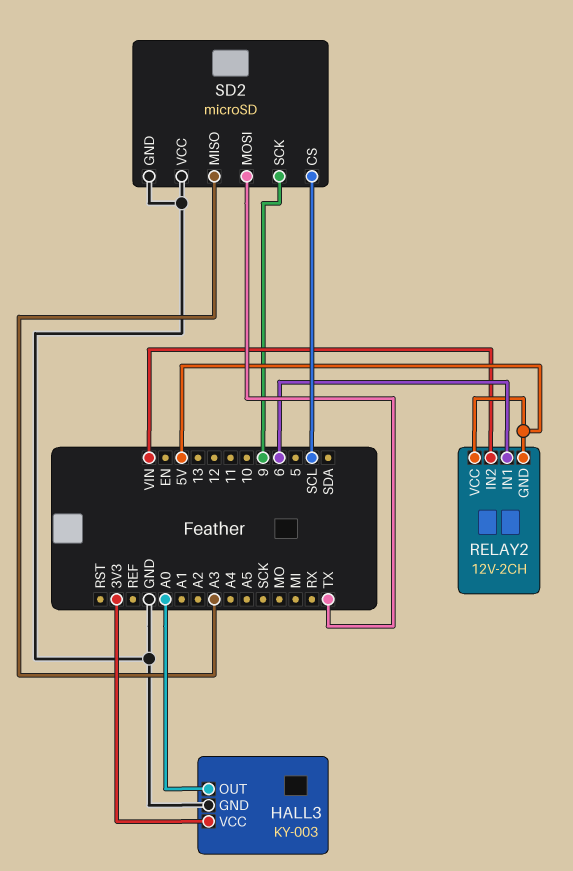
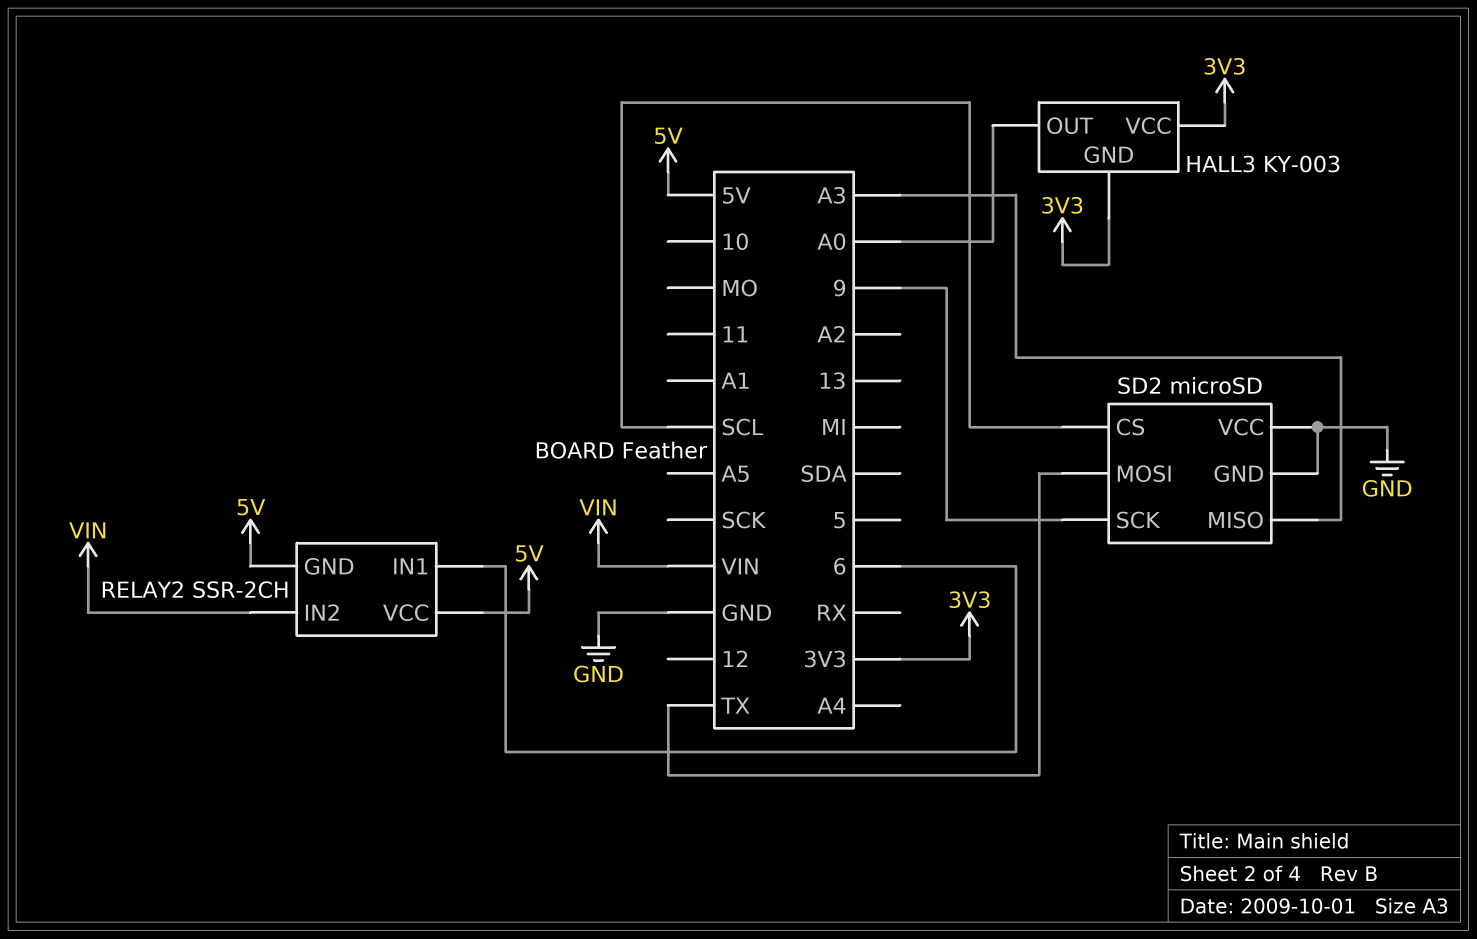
HALL3 pin GND: GND -> 3V3
RELAY2: 12V-2CH -> SSR-2CH

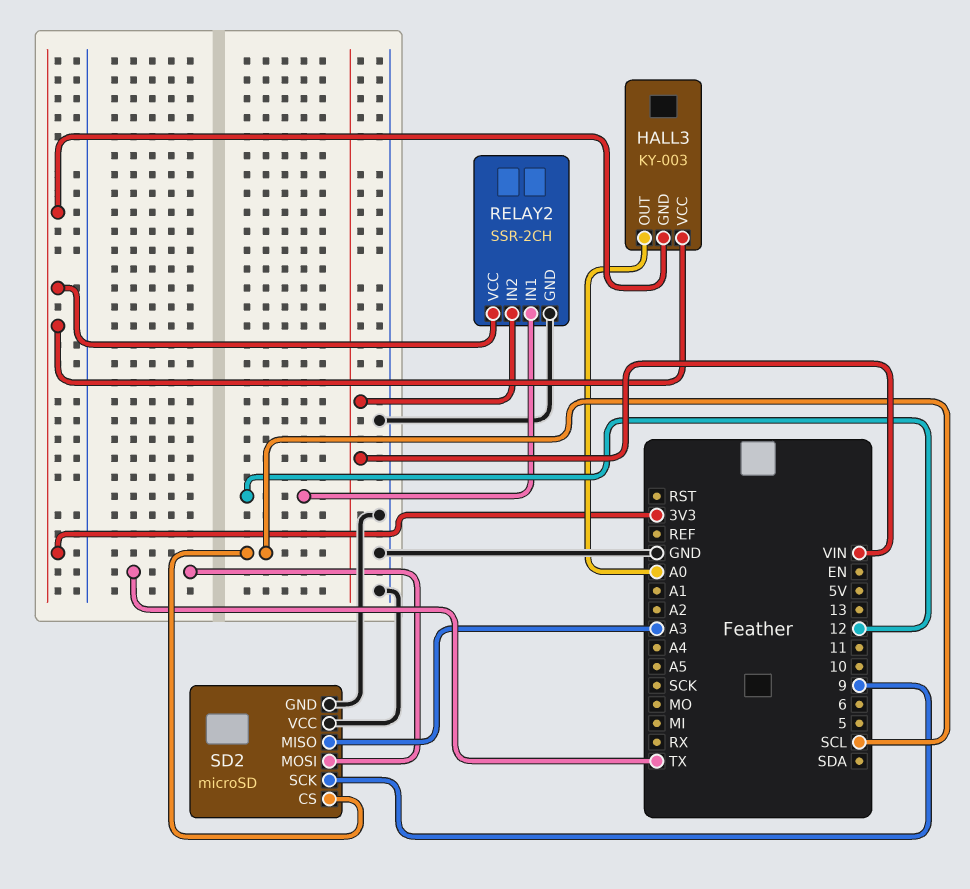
RELAY2 pin GND: 5V -> GND
RELAY2 pin IN1: 6 -> 12
RELAY2 pin VCC: 5V -> 3V3

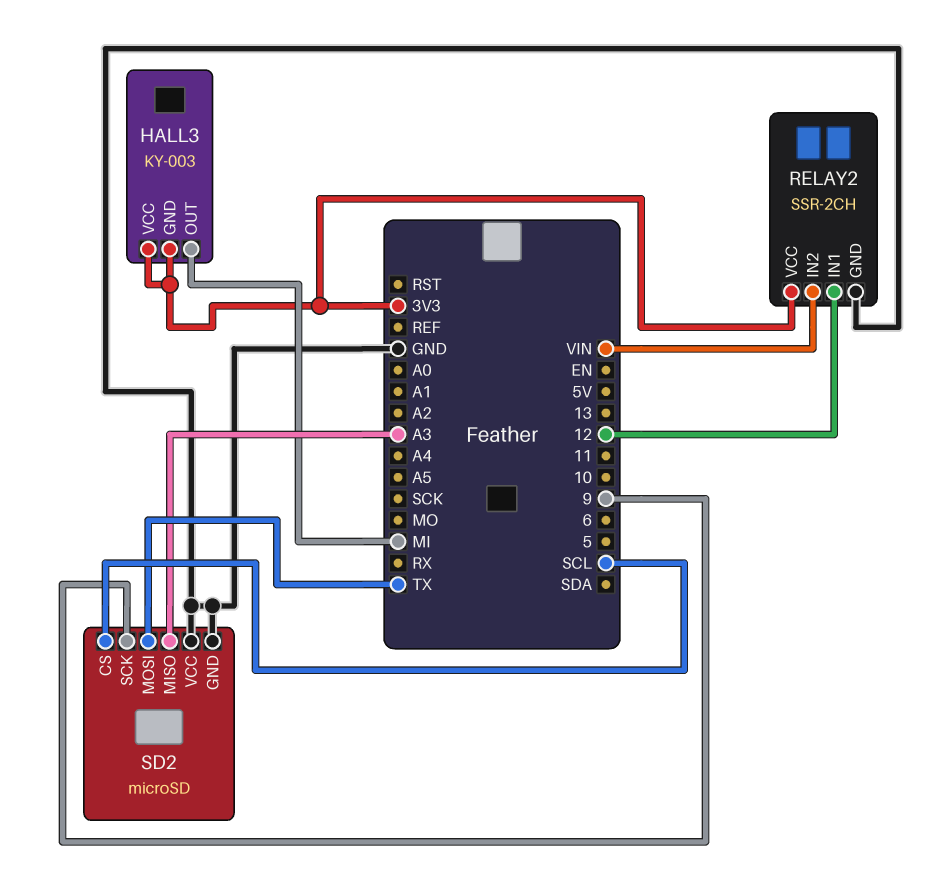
HALL3 pin OUT: A0 -> MI

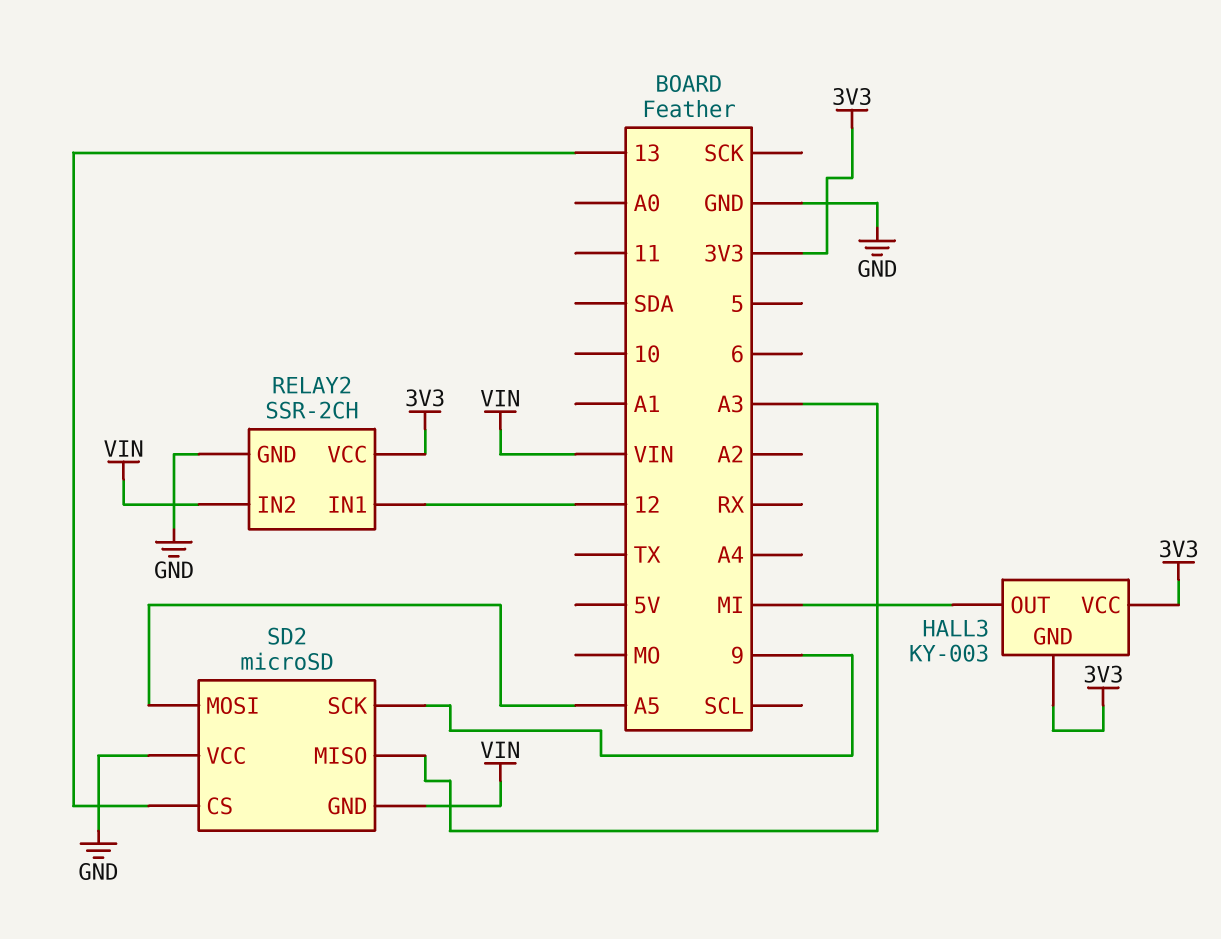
SD2 pin CS: SCL -> 13
SD2 pin GND: GND -> VIN
SD2 pin MOSI: TX -> A5

